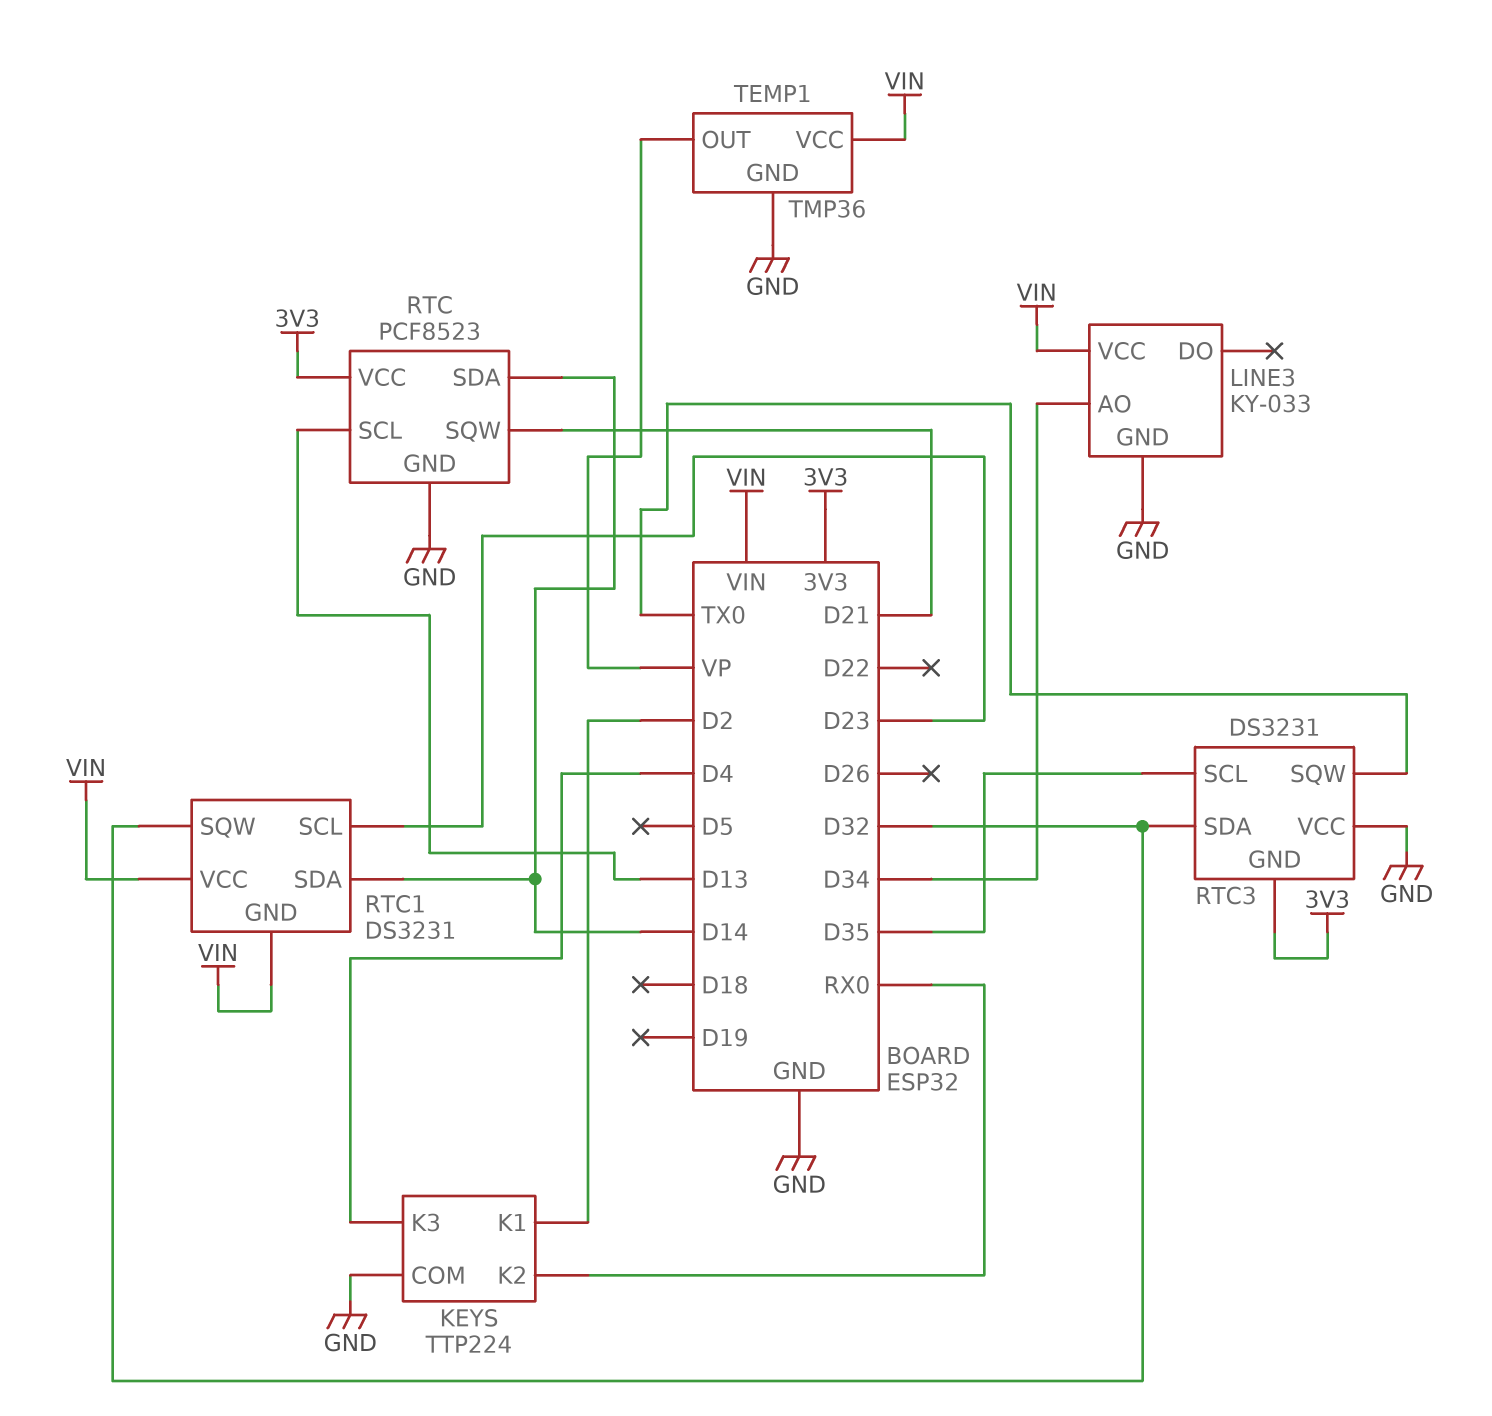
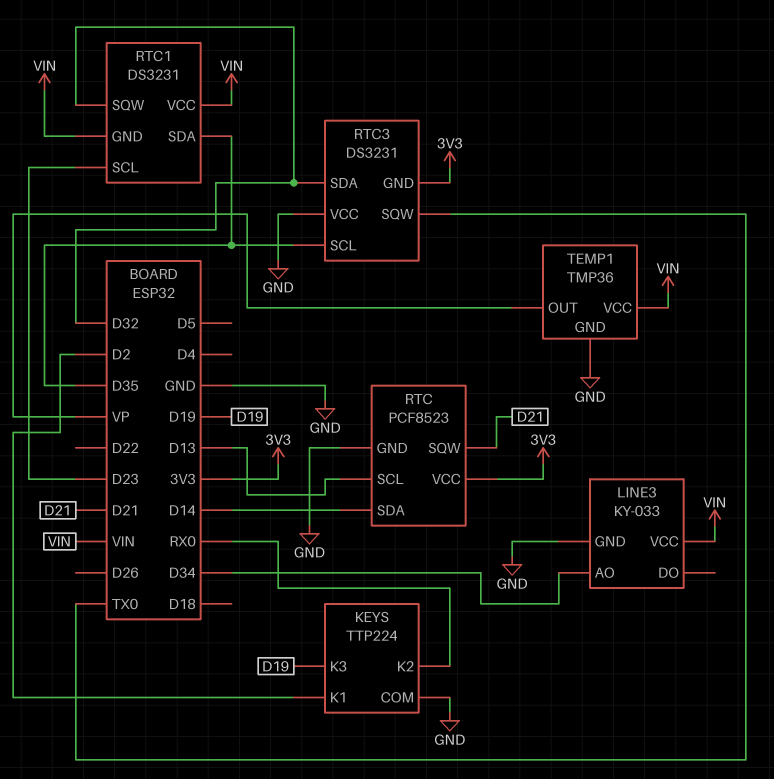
KEYS pin K3: D4 -> D19
RTC1 pin SDA: D14 -> D35

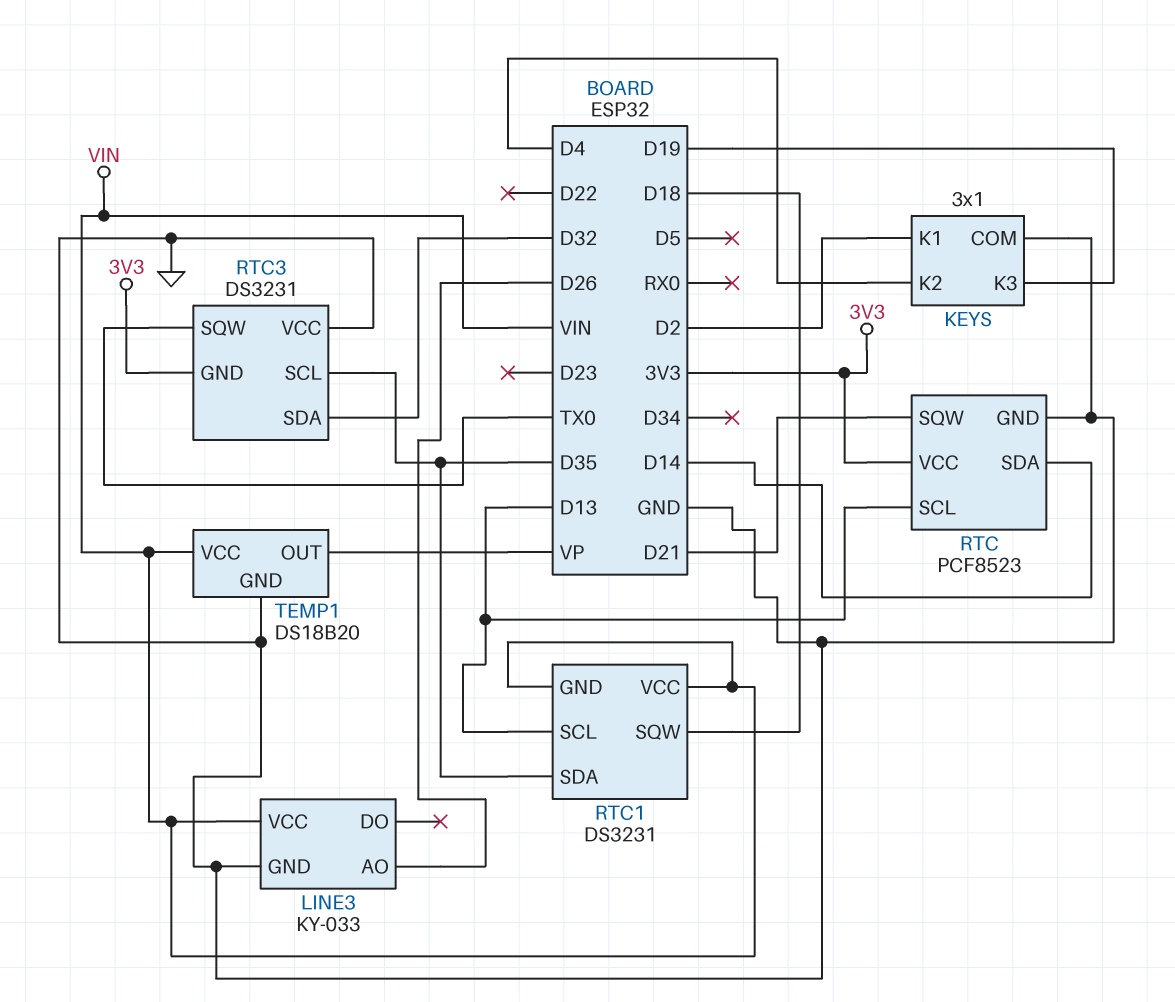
KEYS: TTP224 -> 3x1
KEYS pin K2: RX0 -> D4
LINE3 pin AO: D34 -> D26
RTC1 pin SCL: D23 -> D13
RTC1 pin SQW: D32 -> D18
TEMP1: TMP36 -> DS18B20

